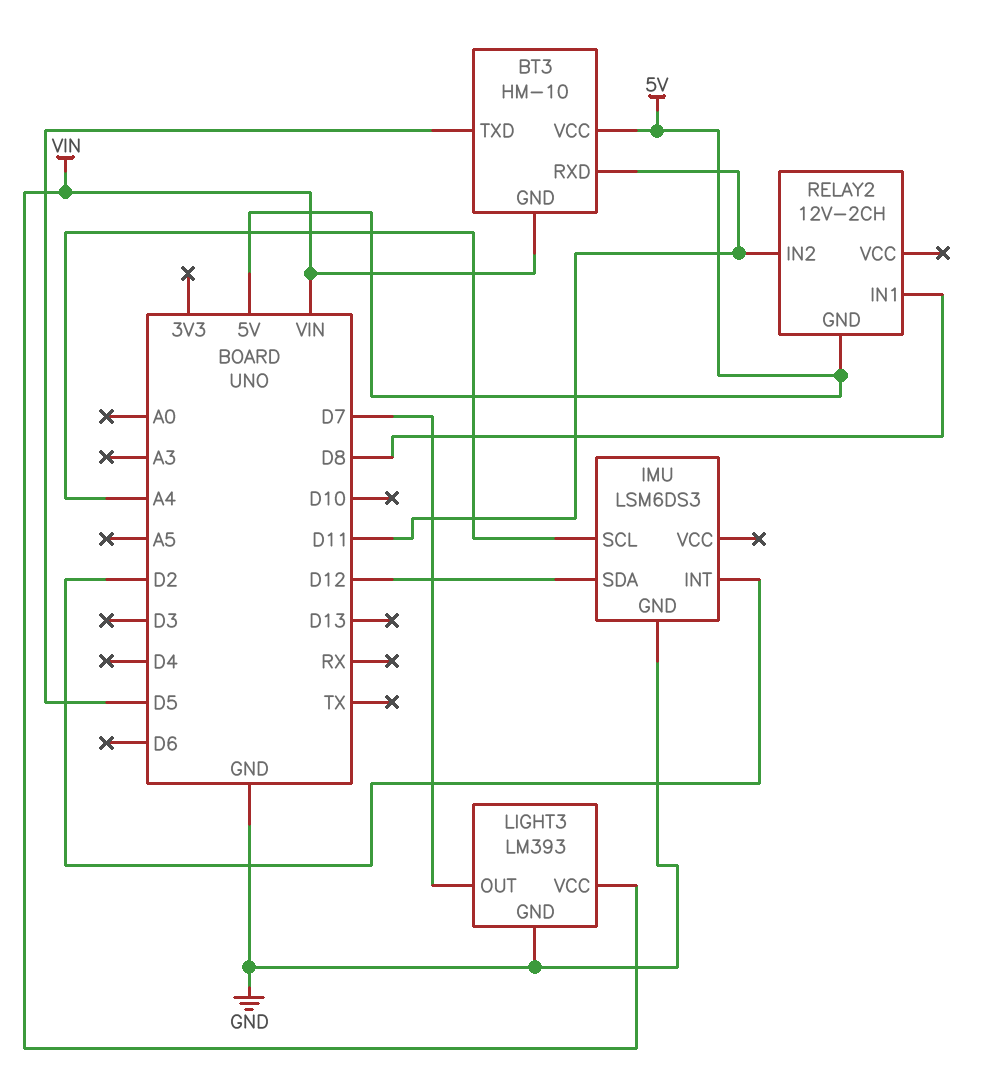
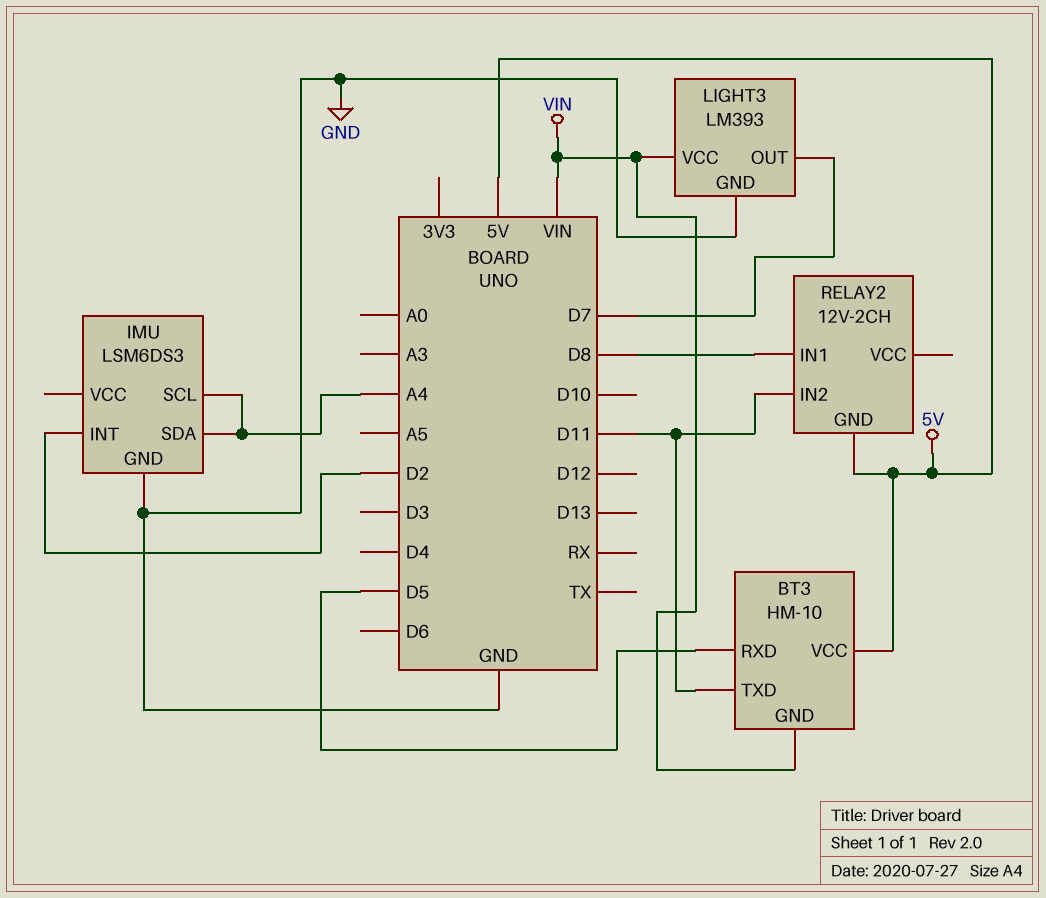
BT3 pin RXD: D11 -> D5
BT3 pin TXD: D5 -> D11
IMU pin SDA: D12 -> A4

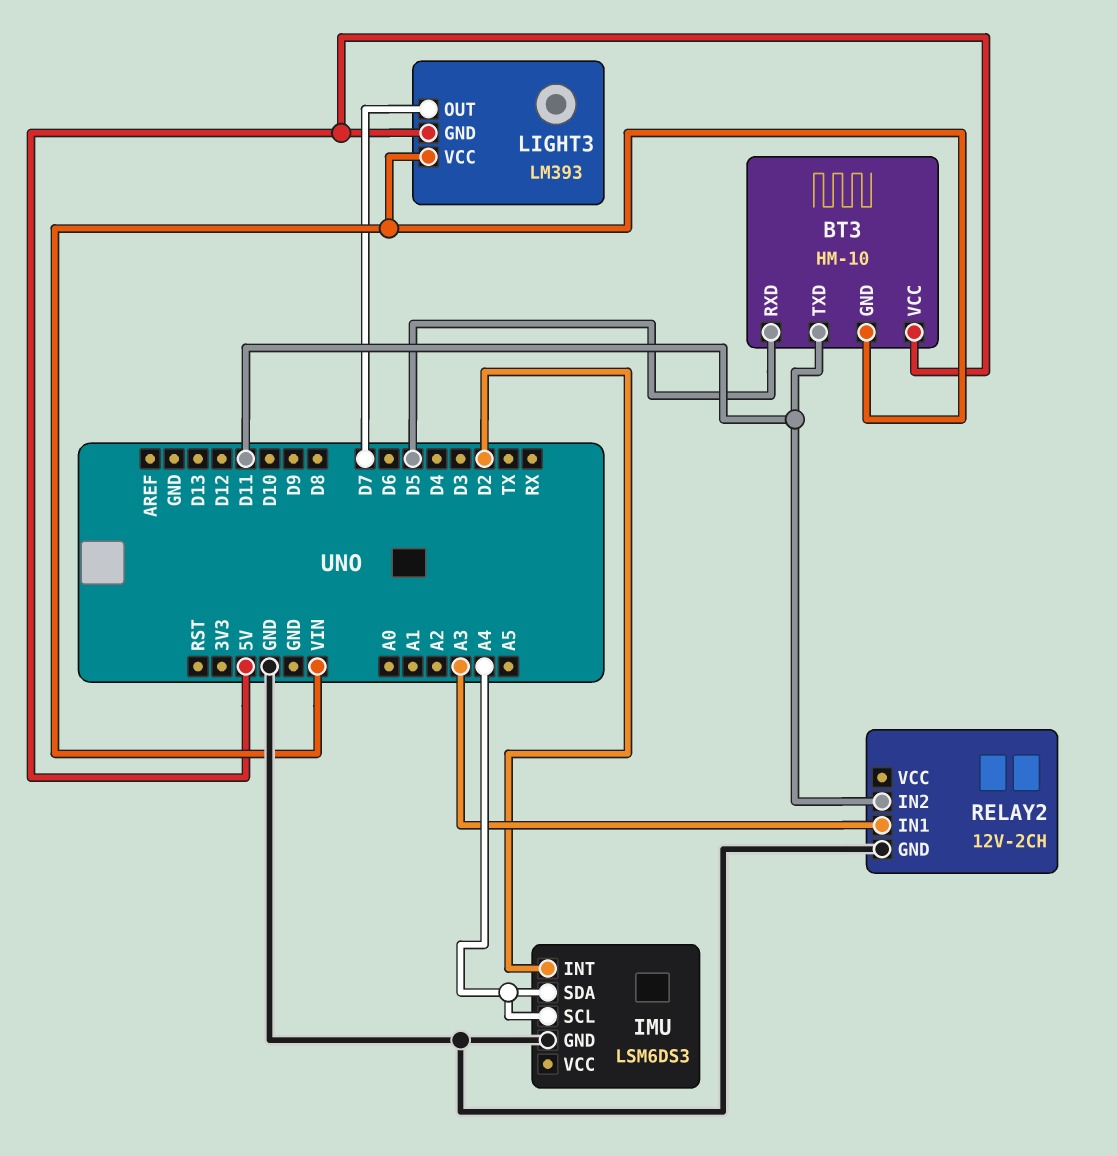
LIGHT3 pin GND: GND -> 5V
RELAY2 pin GND: 5V -> GND
RELAY2 pin IN1: D8 -> A3

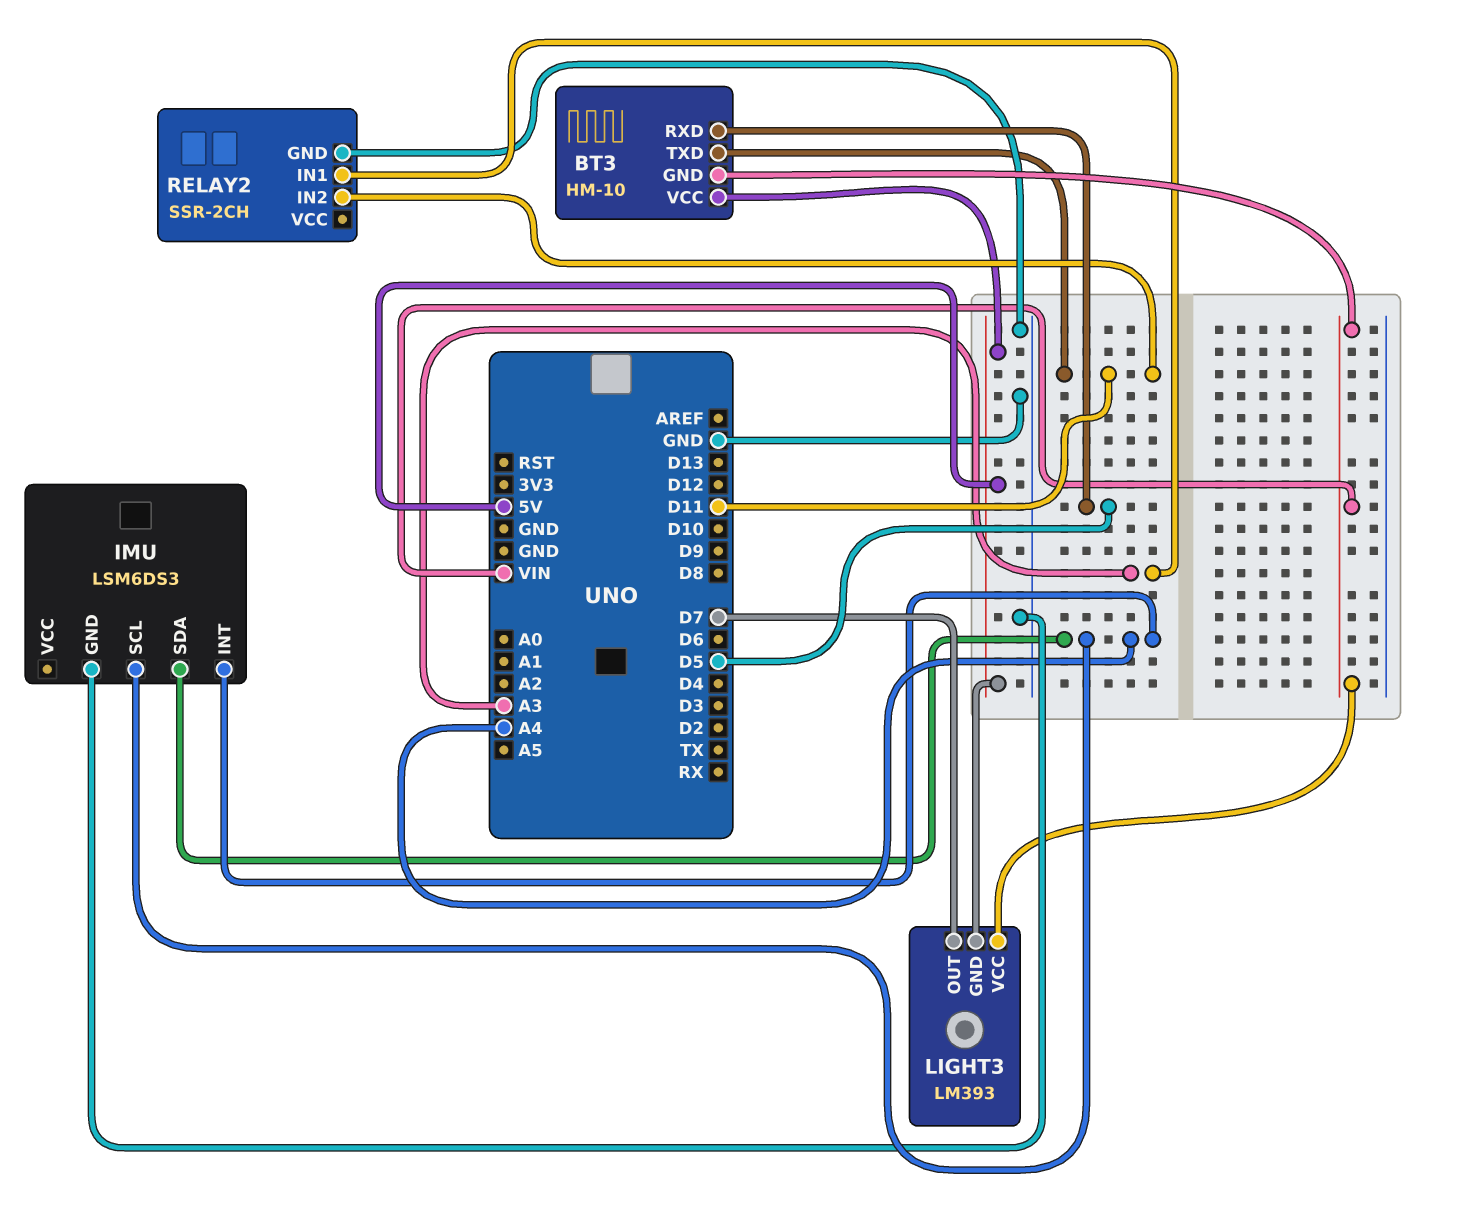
IMU pin INT: D2 -> A4
RELAY2: 12V-2CH -> SSR-2CH

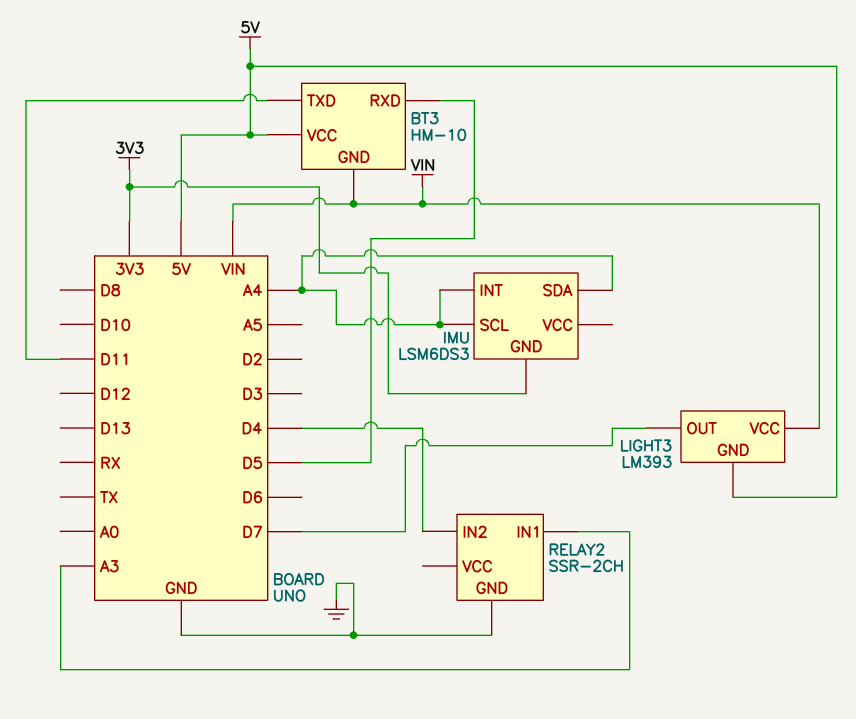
IMU pin GND: GND -> 3V3
RELAY2 pin IN2: D11 -> D4

